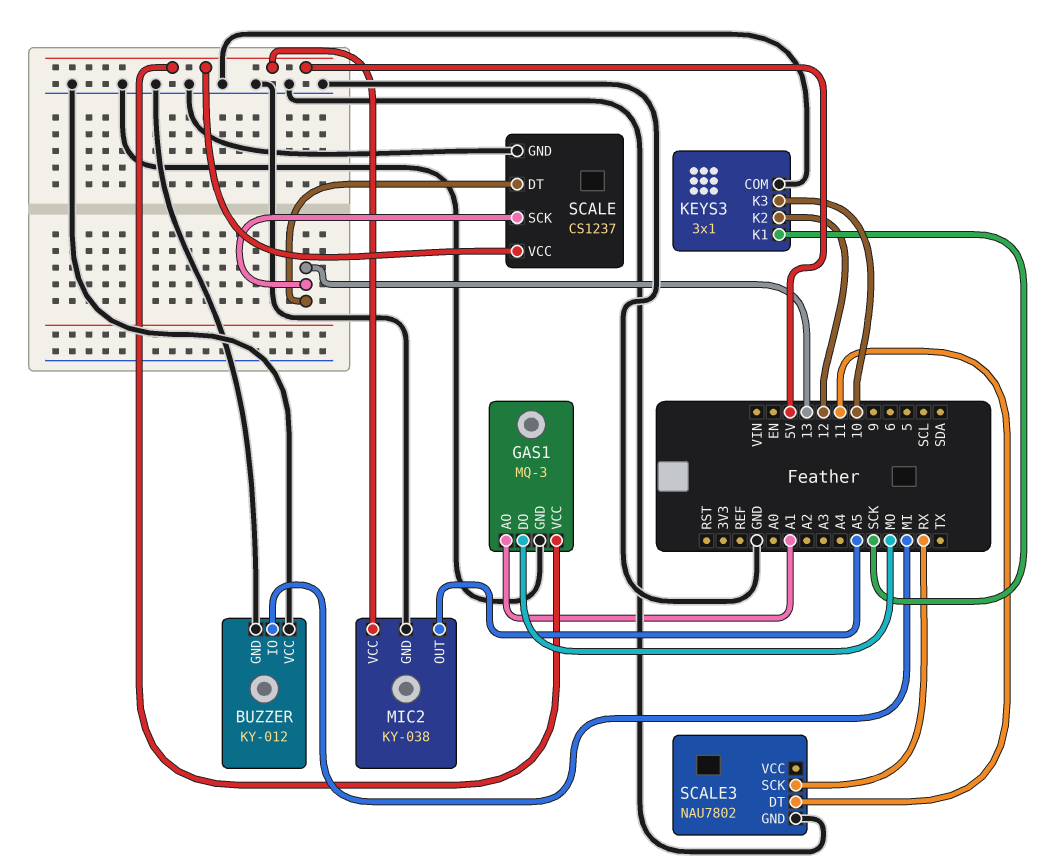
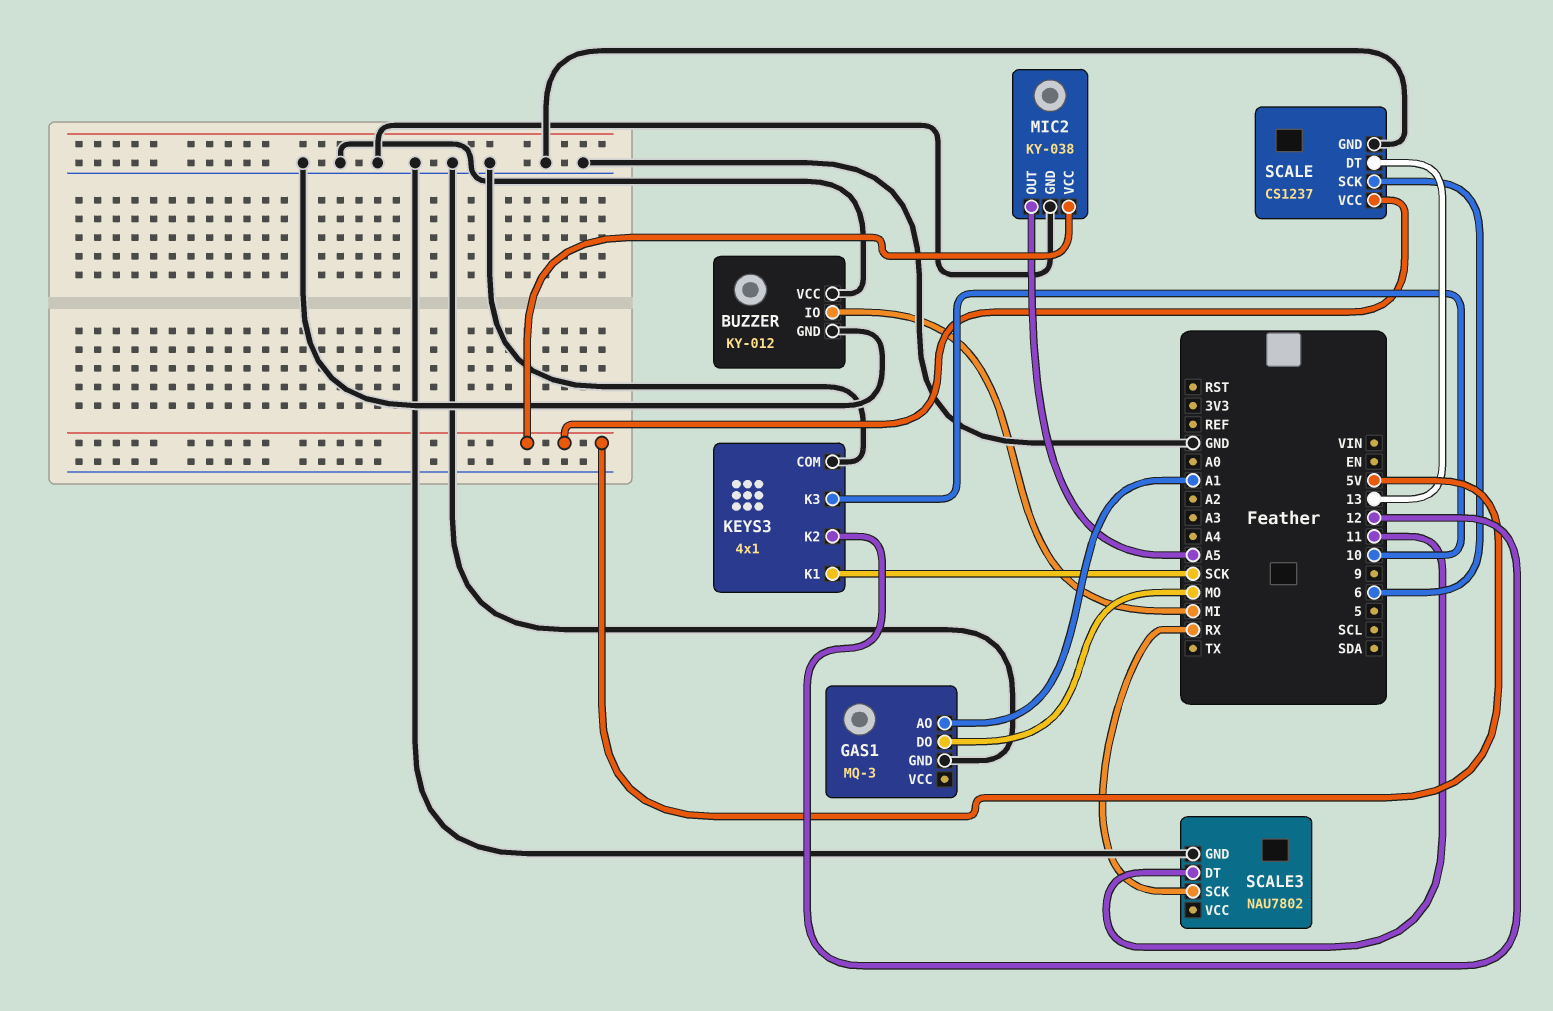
GAS1 pin VCC: 5V -> none
KEYS3: 3x1 -> 4x1
SCALE pin SCK: 13 -> 6

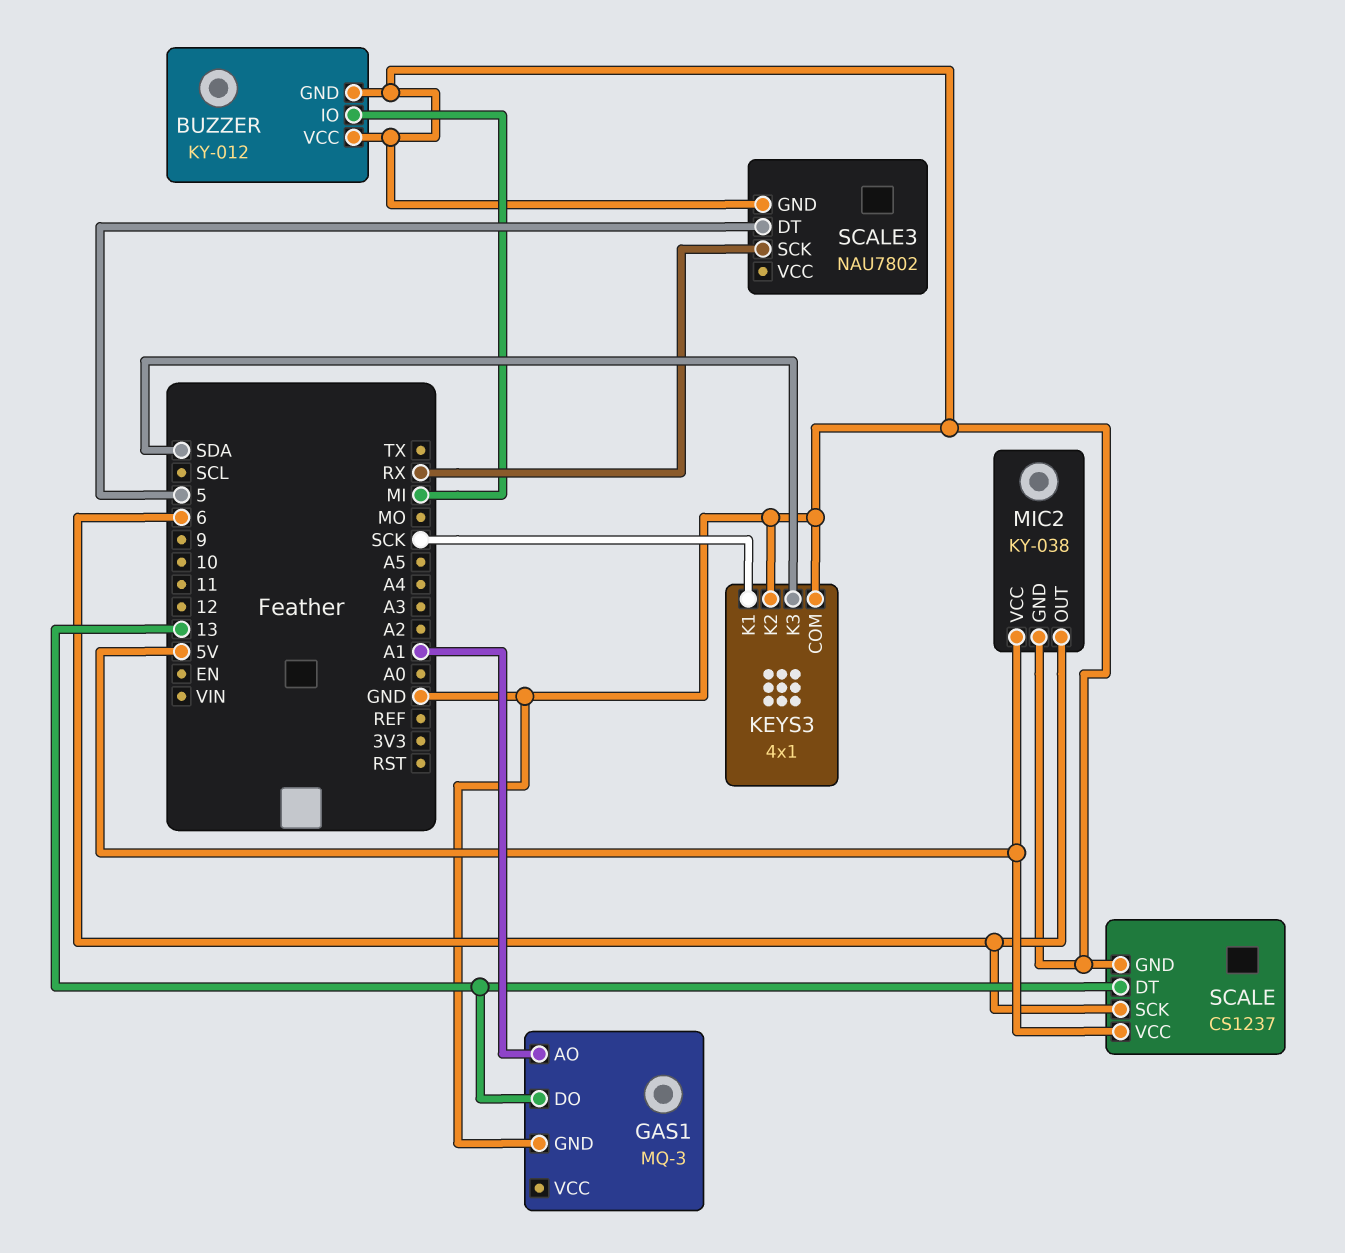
GAS1 pin DO: MO -> 13
KEYS3 pin K2: 12 -> GND
KEYS3 pin K3: 10 -> SDA
MIC2 pin OUT: A5 -> 6
SCALE3 pin DT: 11 -> 5

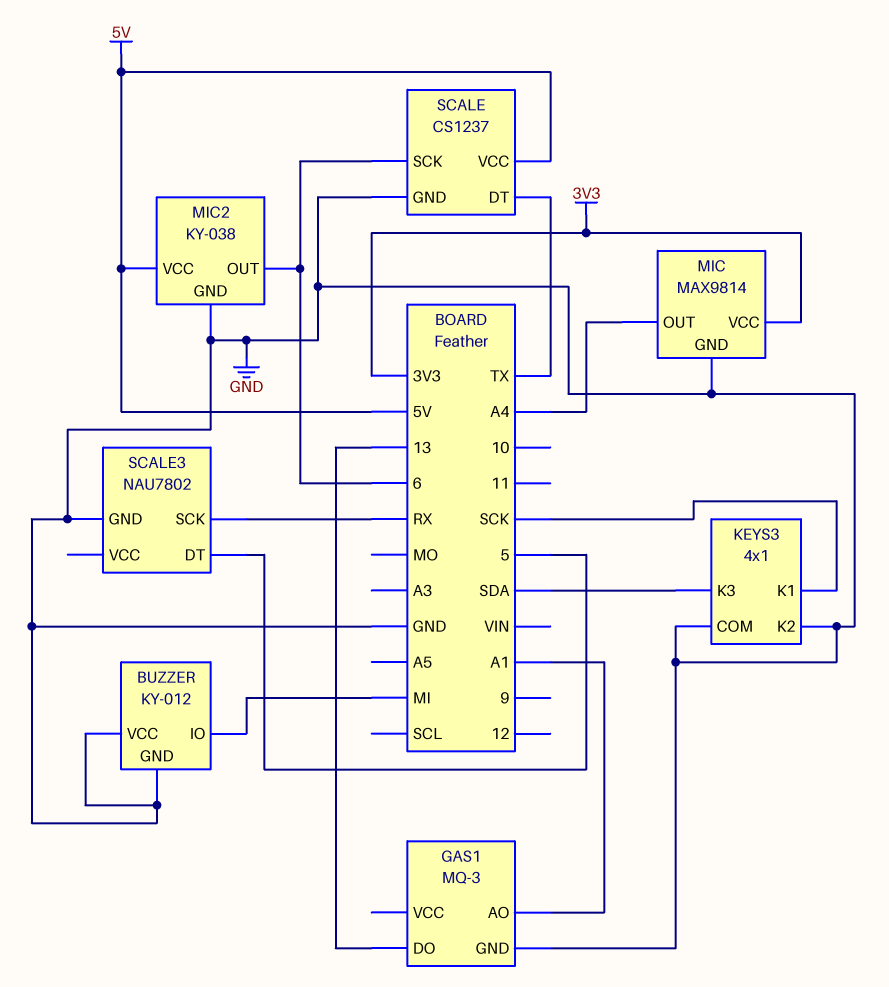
MIC: none -> MAX9814
MIC pin GND: none -> GND
MIC pin OUT: none -> A4
MIC pin VCC: none -> 3V3
SCALE pin DT: 13 -> TX

